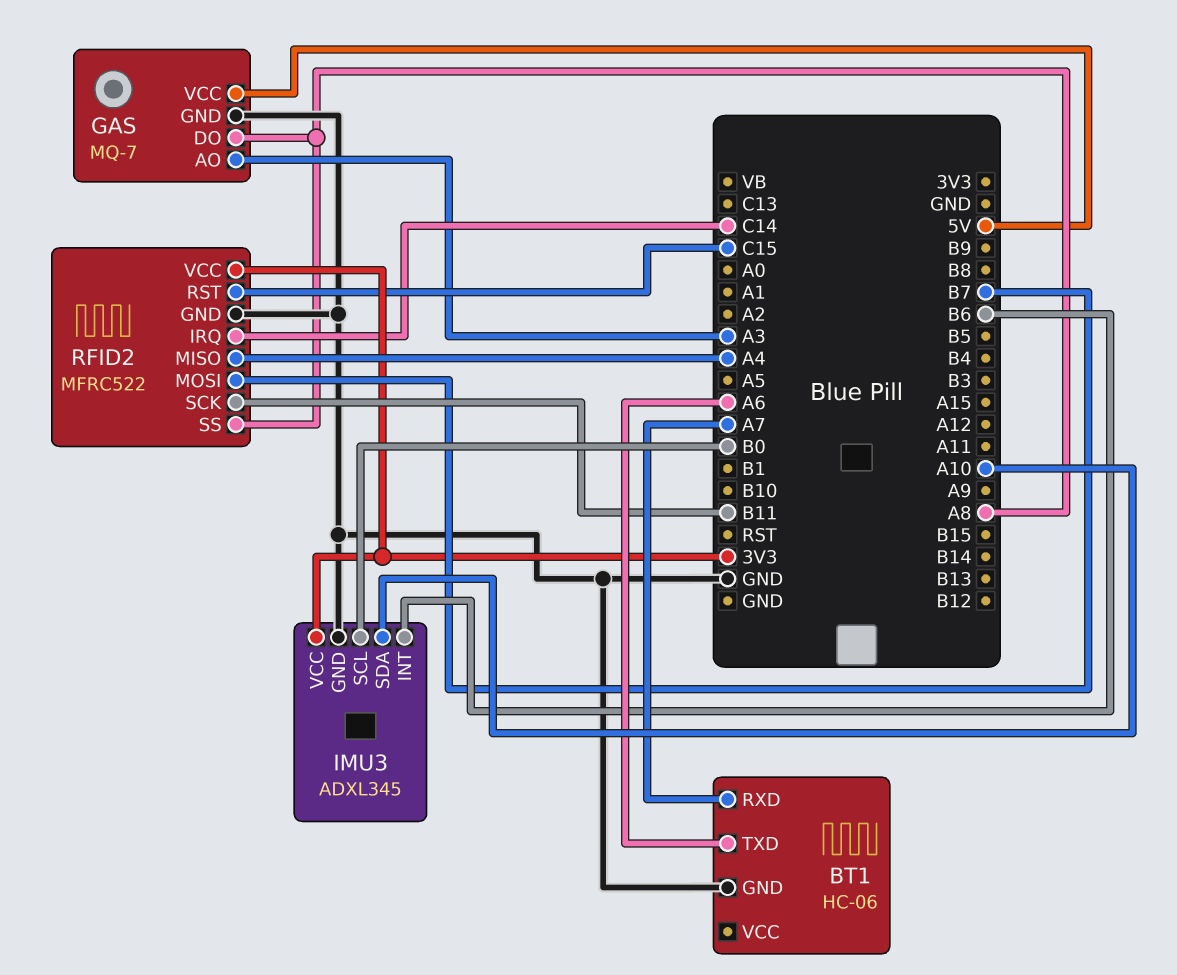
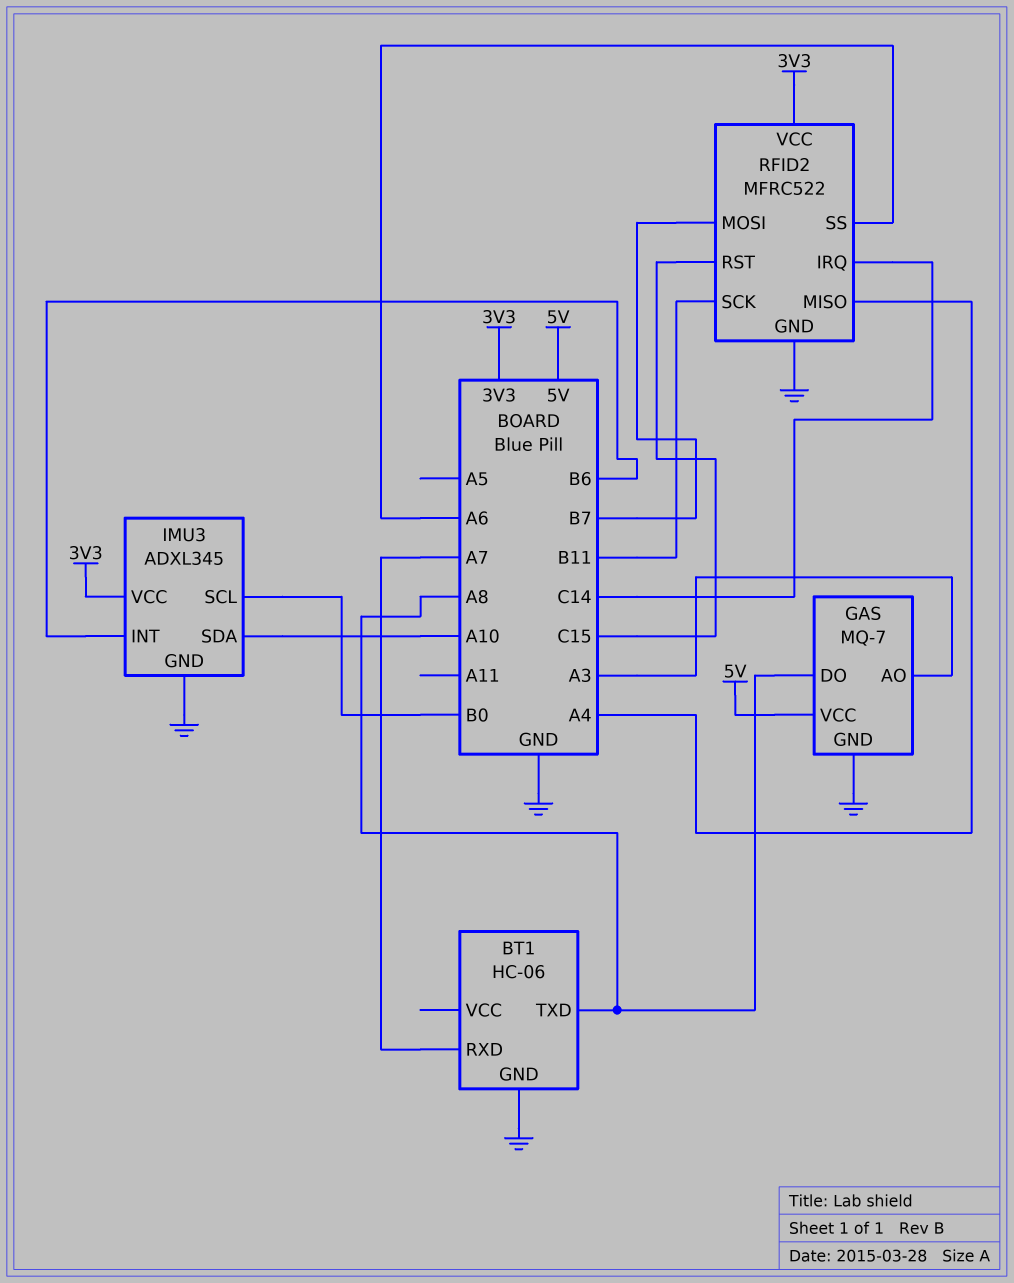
BT1 pin TXD: A6 -> A8
RFID2 pin SS: A8 -> A6

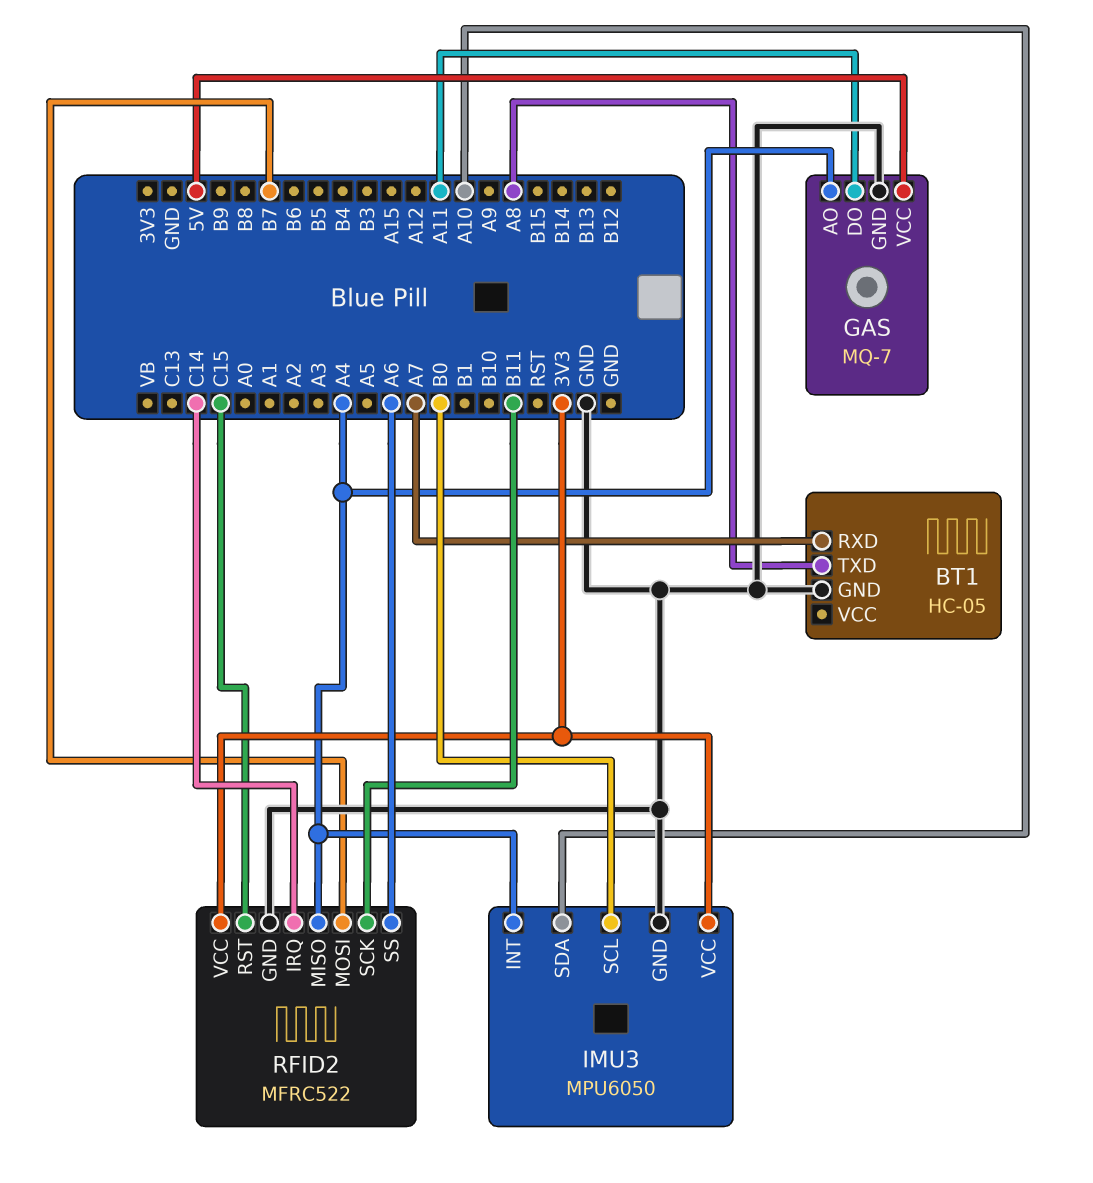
BT1: HC-06 -> HC-05
GAS pin AO: A3 -> A4
GAS pin DO: A8 -> A11
IMU3: ADXL345 -> MPU6050
IMU3 pin INT: B6 -> A4

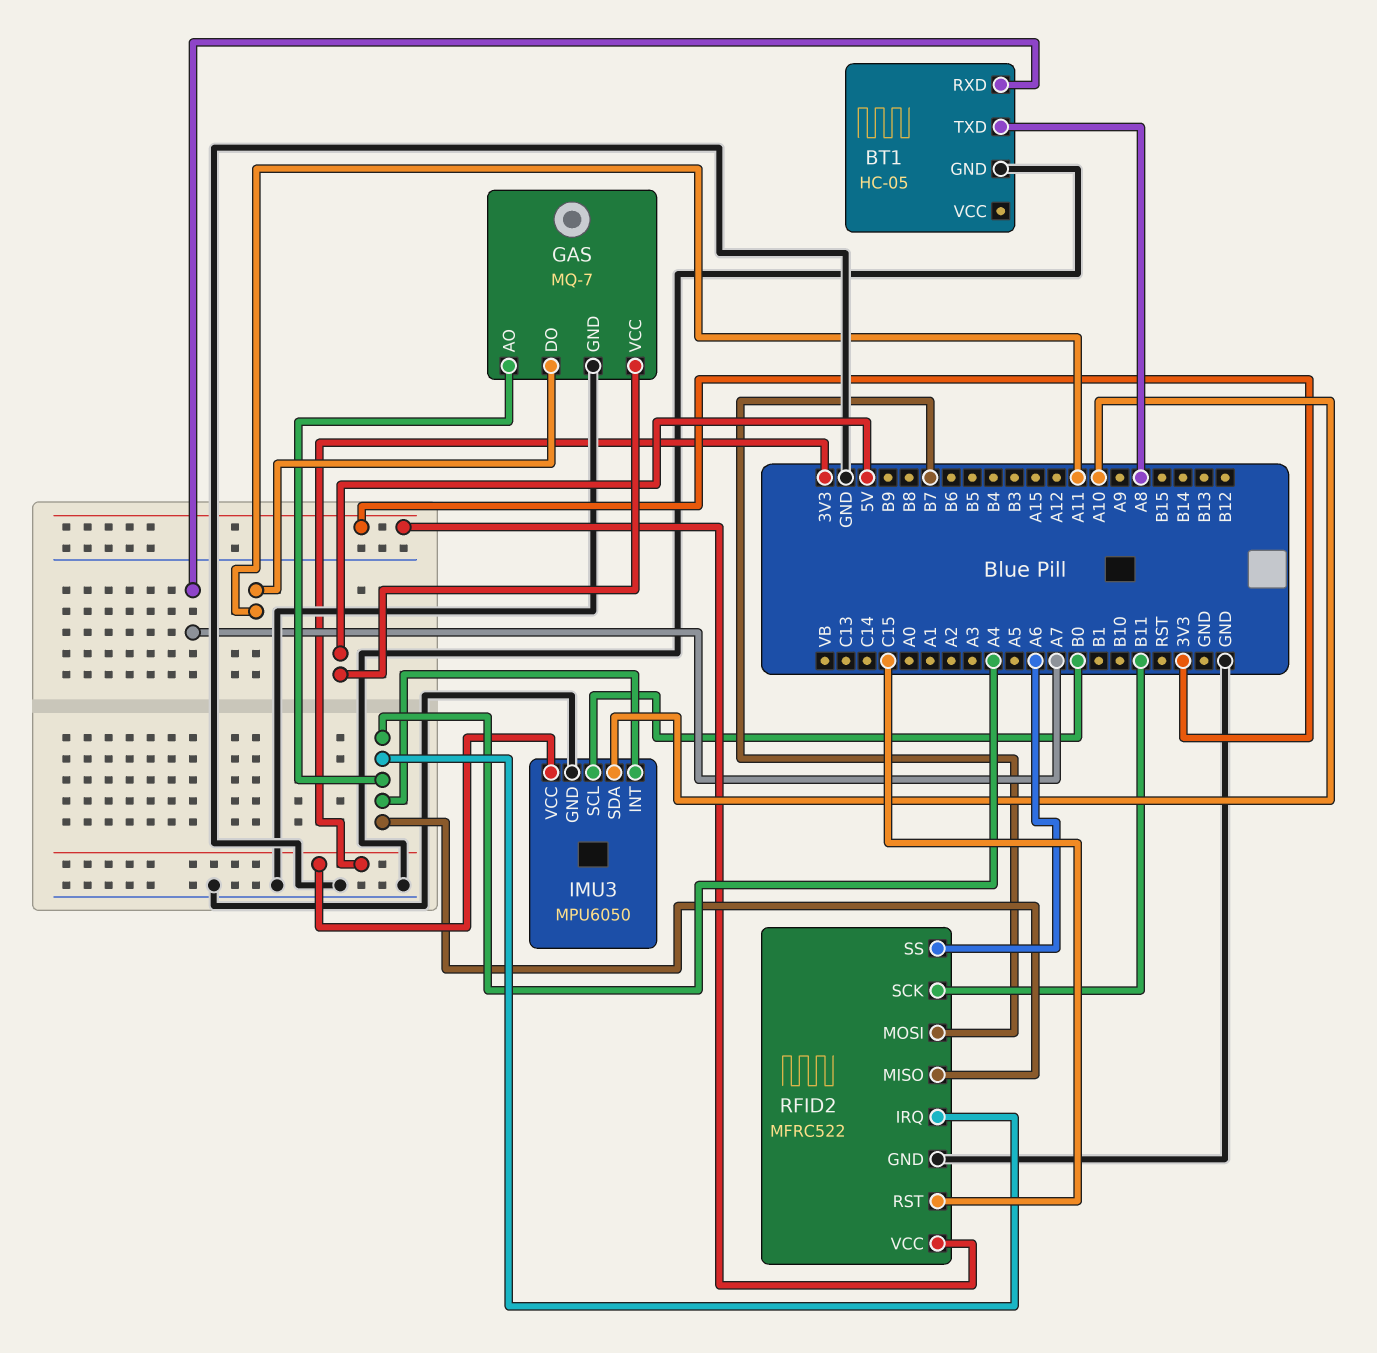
RFID2 pin IRQ: C14 -> A4

